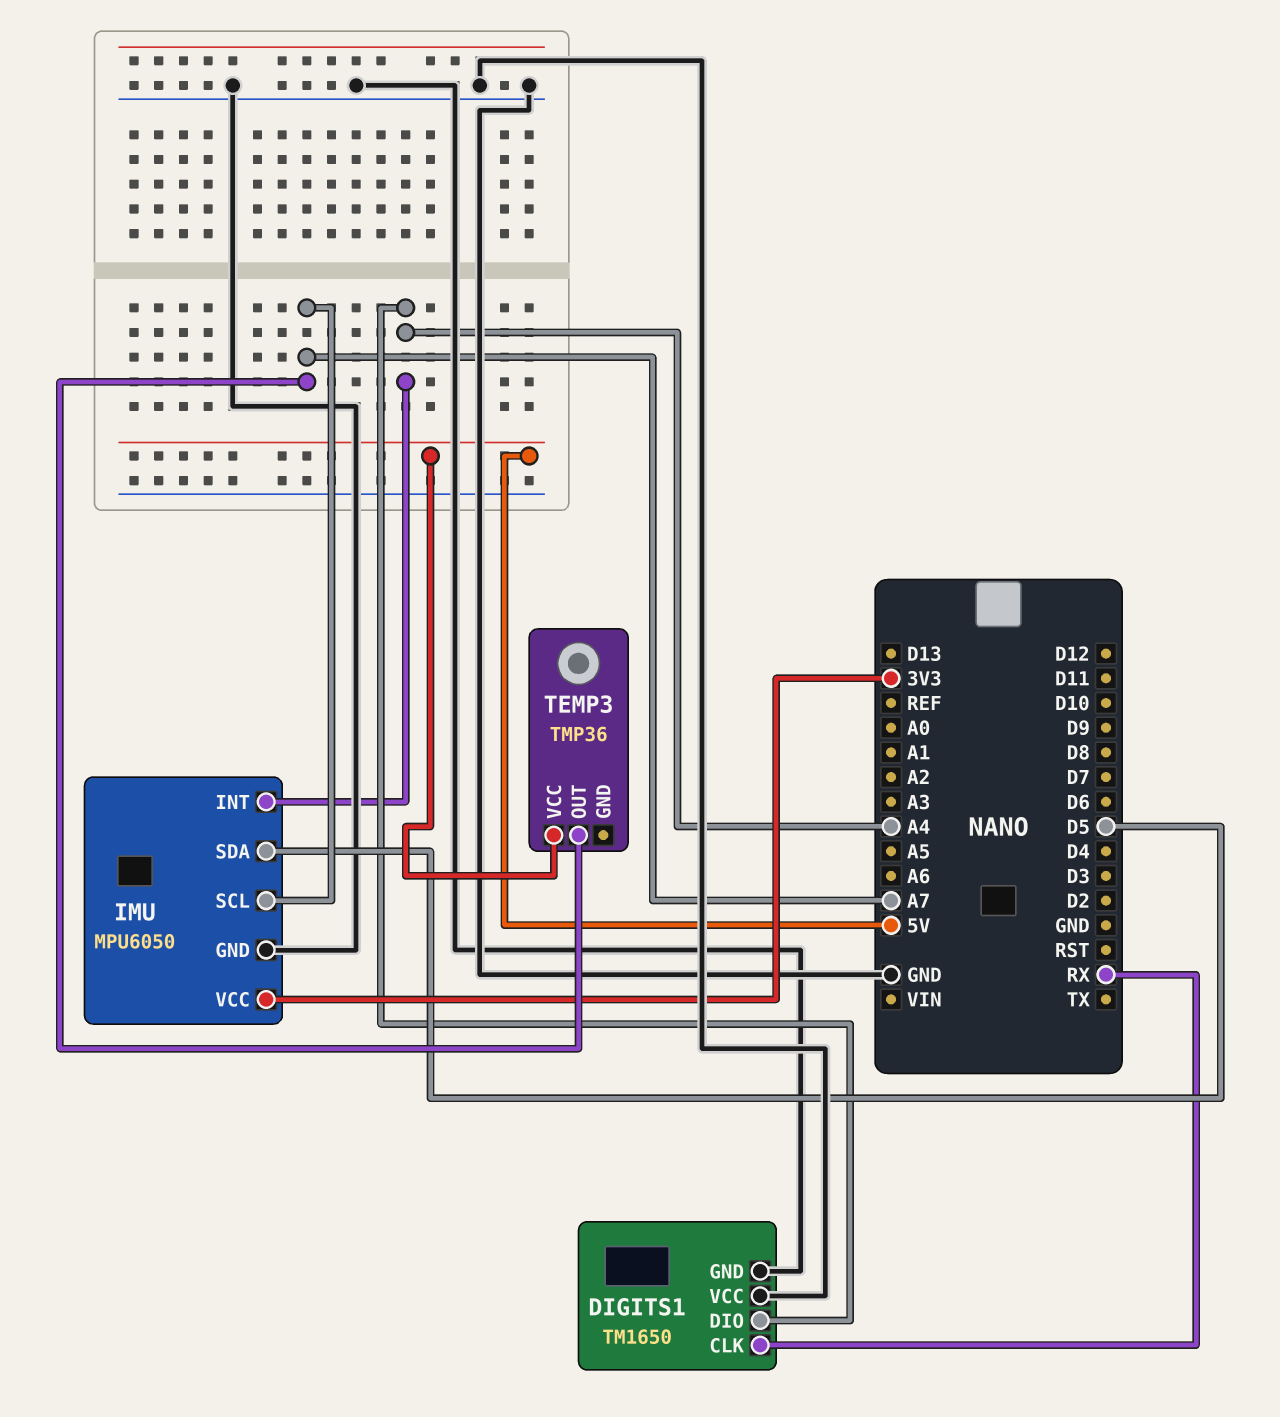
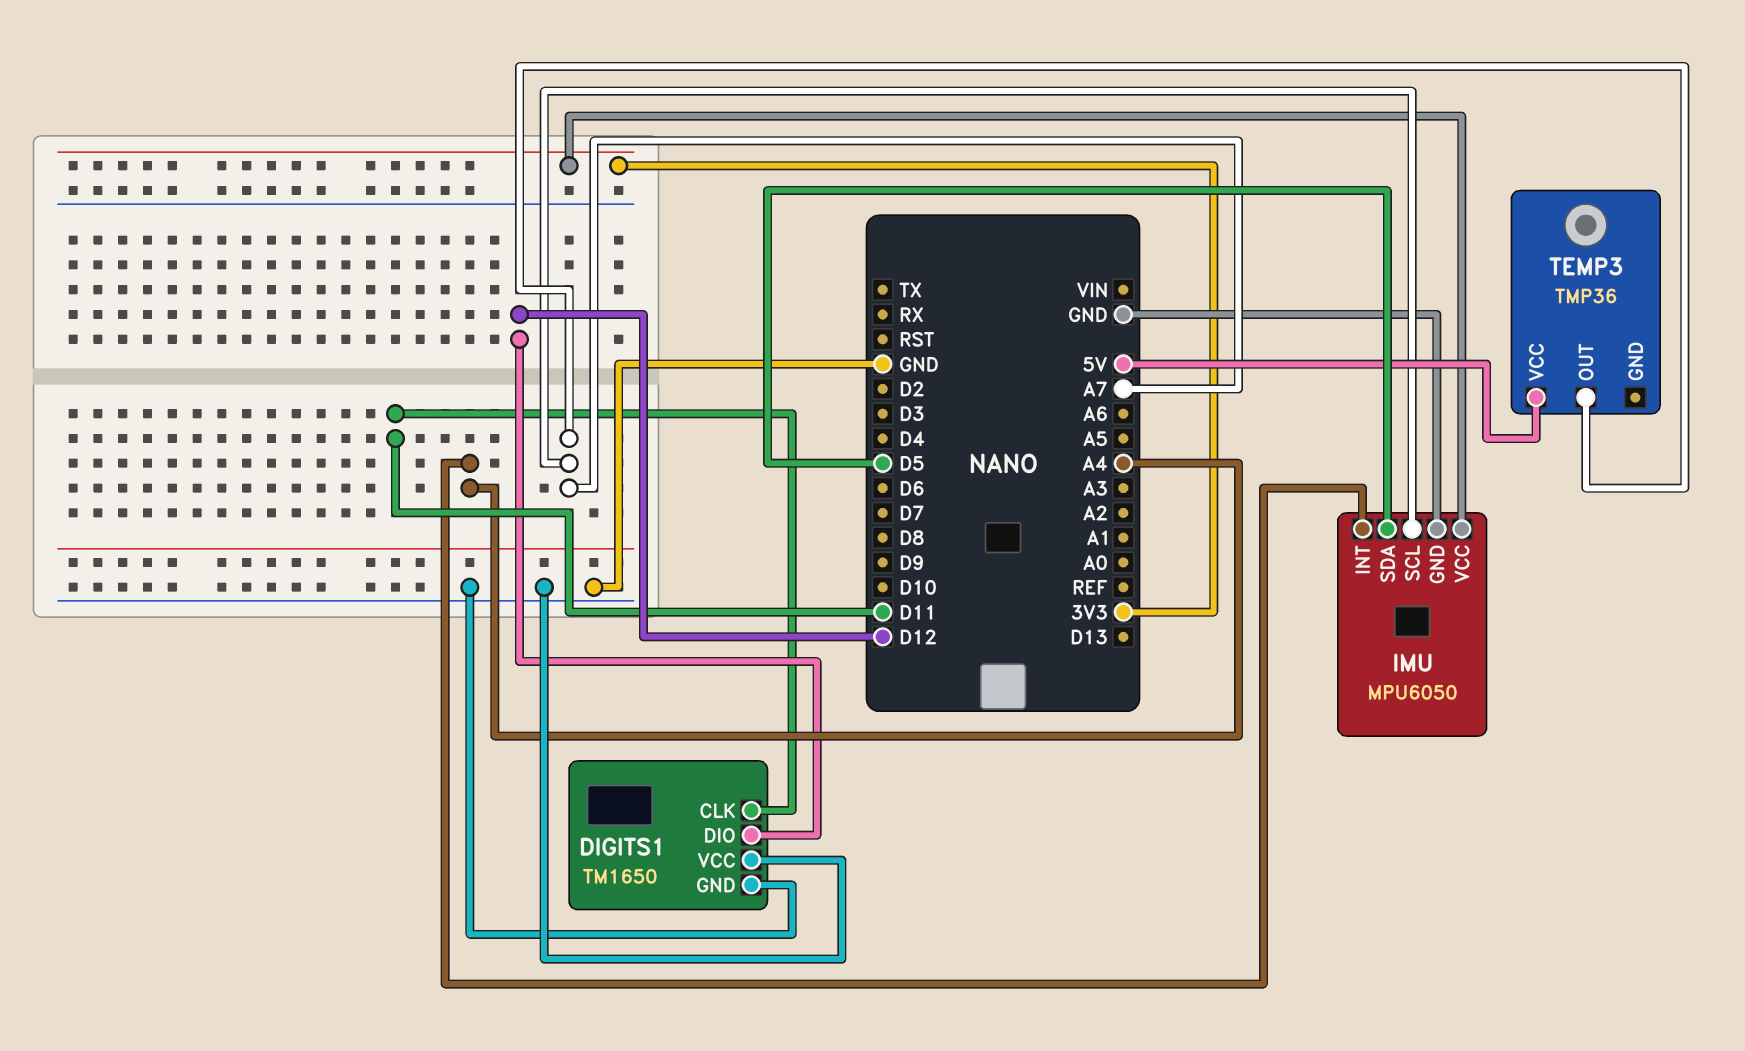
DIGITS1 pin CLK: RX -> D11
DIGITS1 pin DIO: A4 -> D12

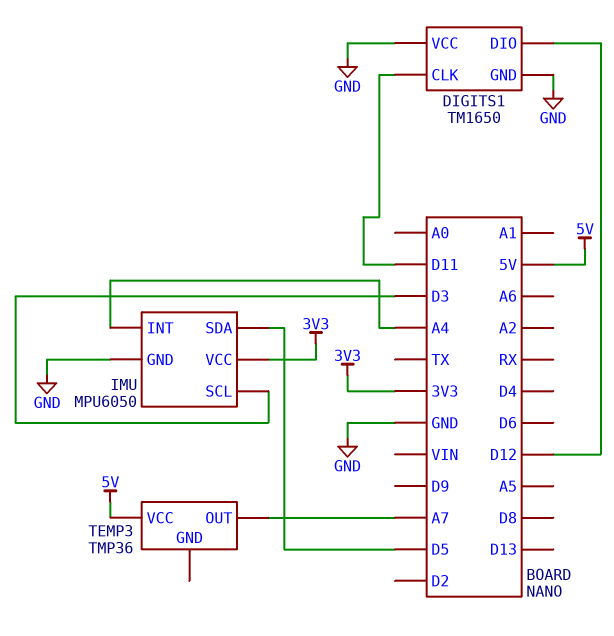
IMU pin SCL: A7 -> D3

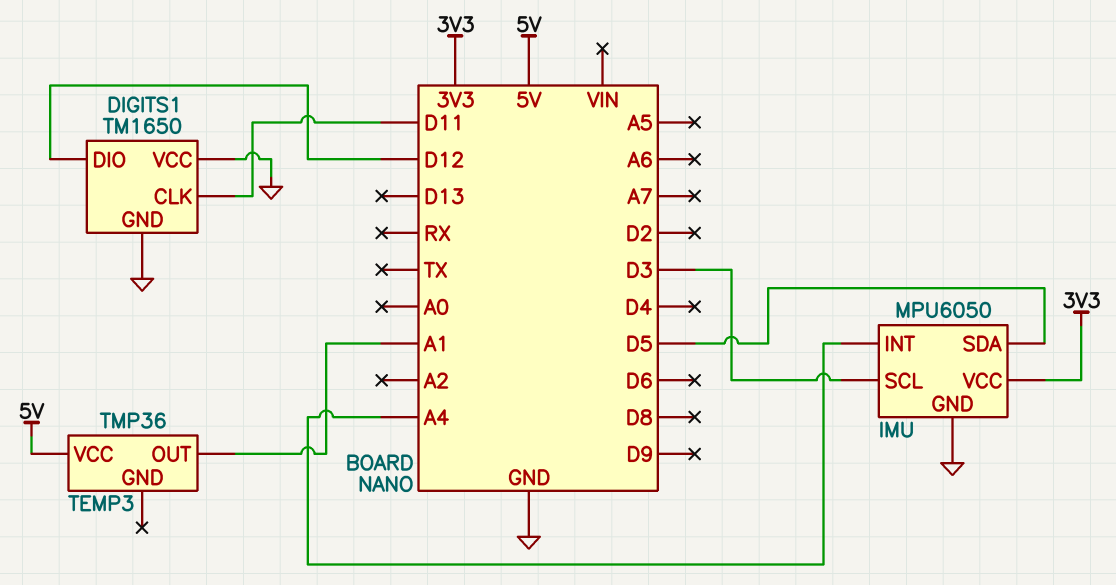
TEMP3 pin OUT: A7 -> A1

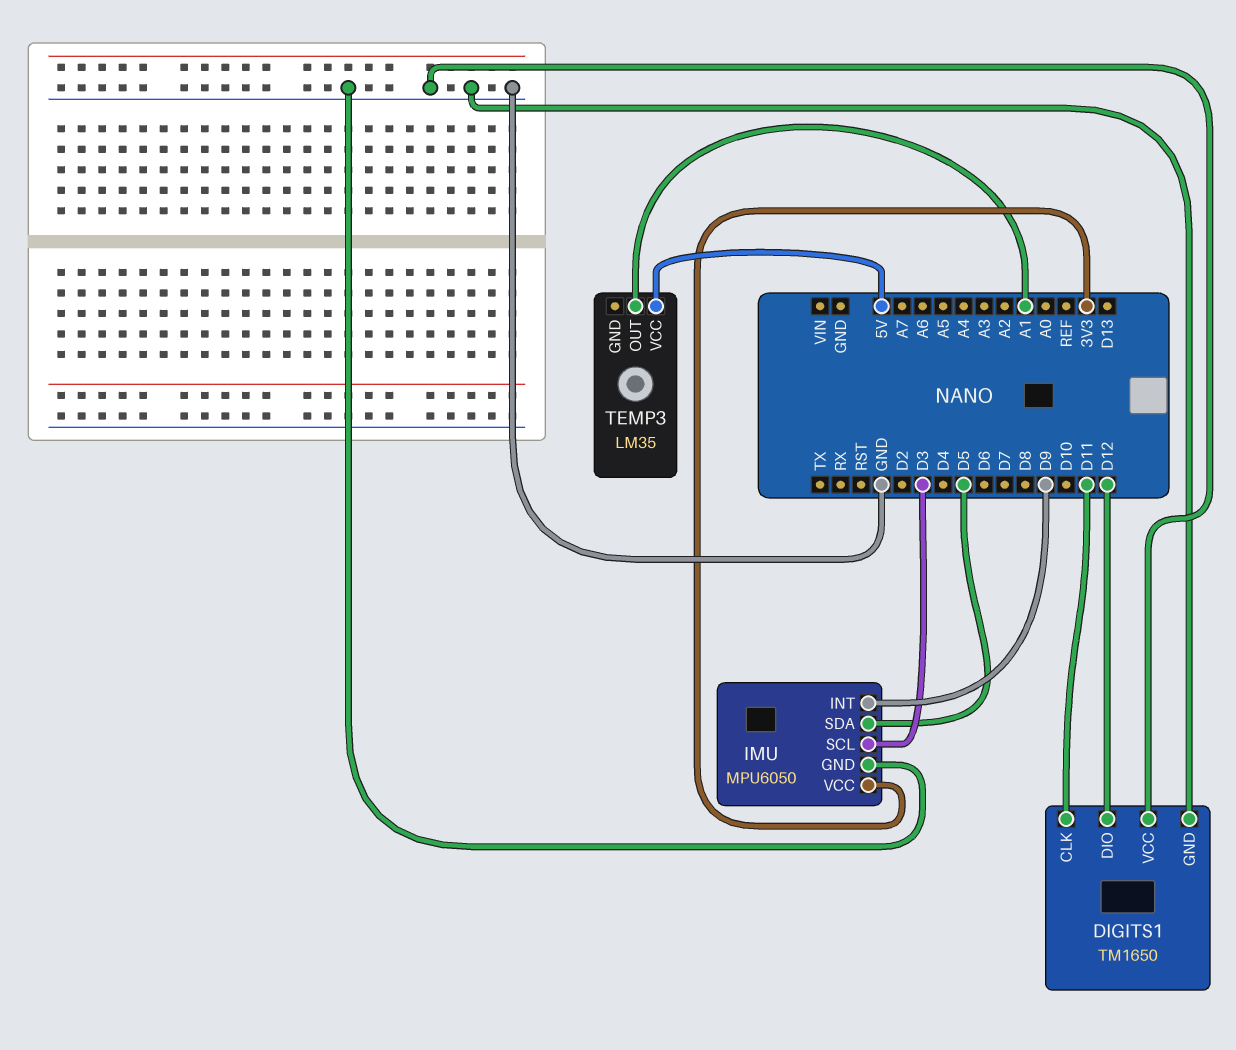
IMU pin INT: A4 -> D9
TEMP3: TMP36 -> LM35

